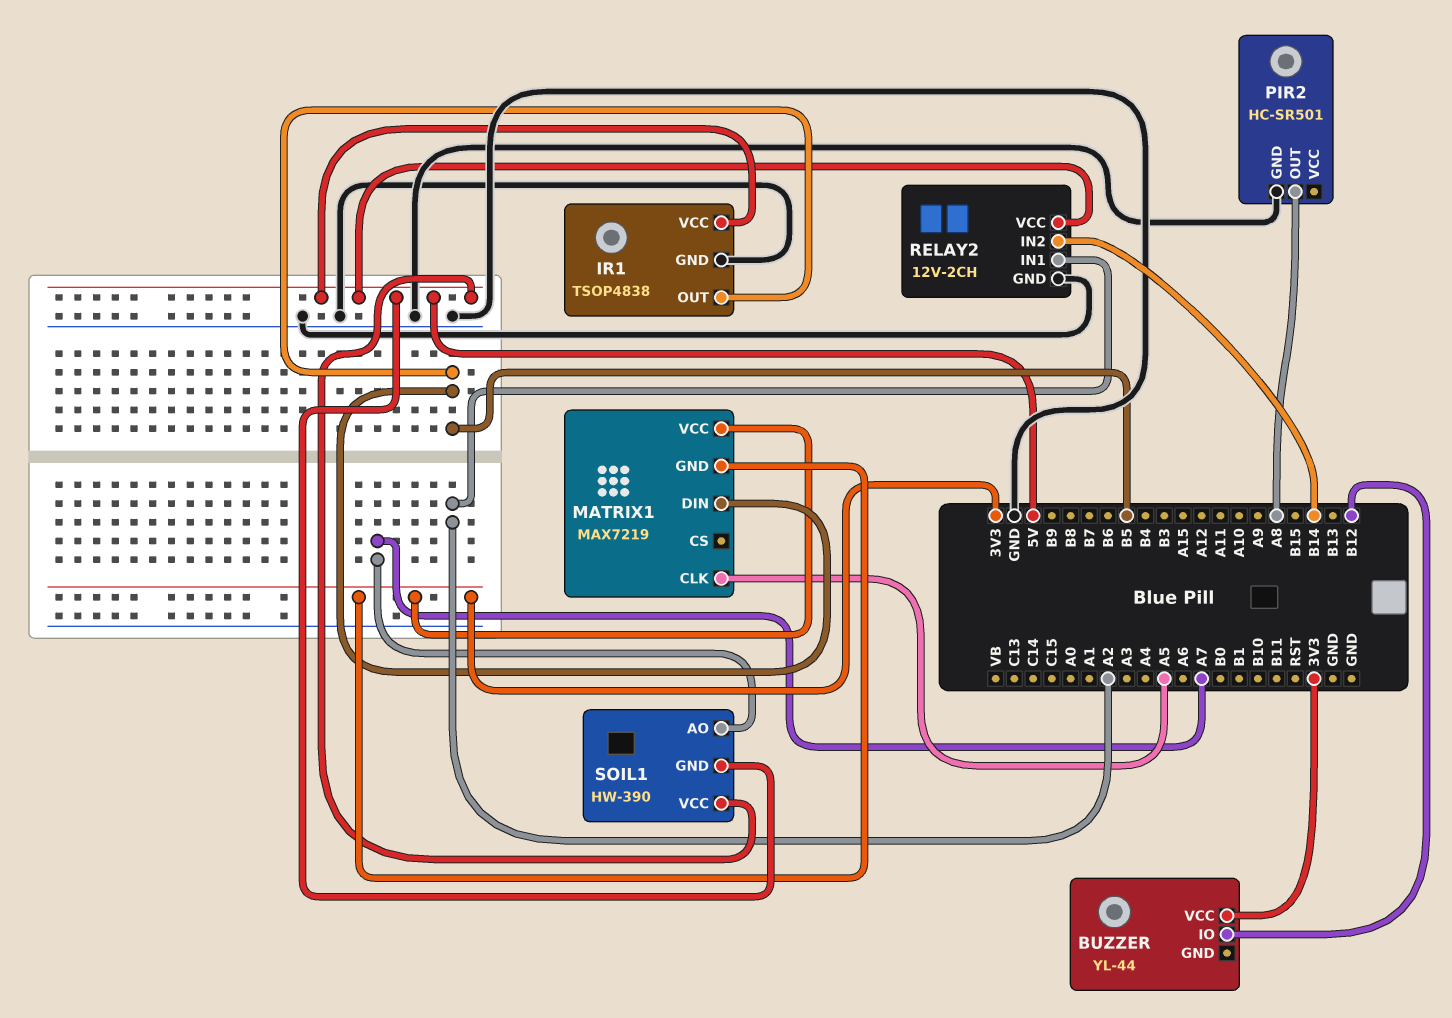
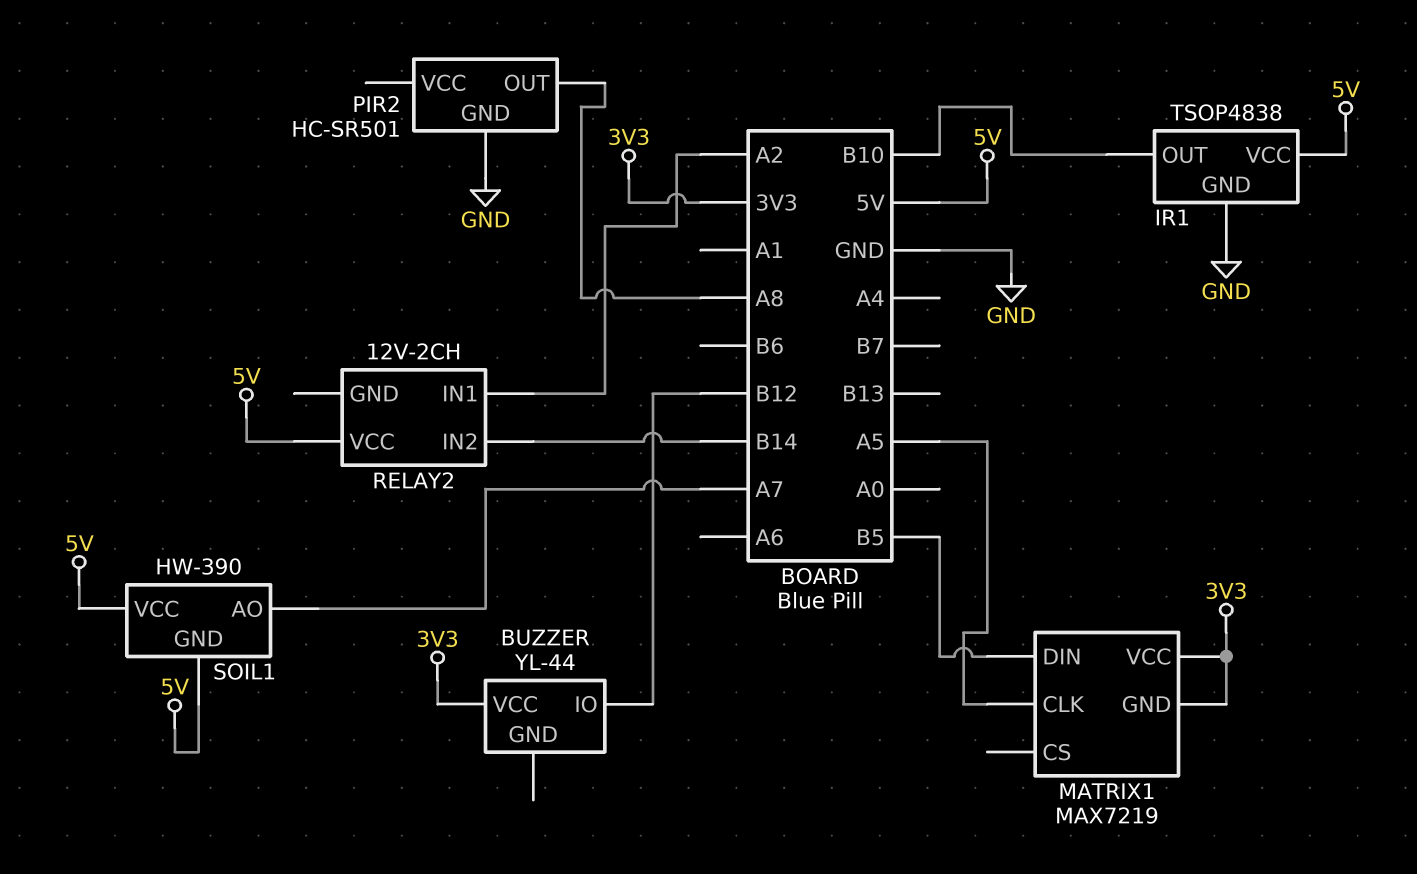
IR1 pin OUT: B5 -> B10
RELAY2 pin GND: GND -> none

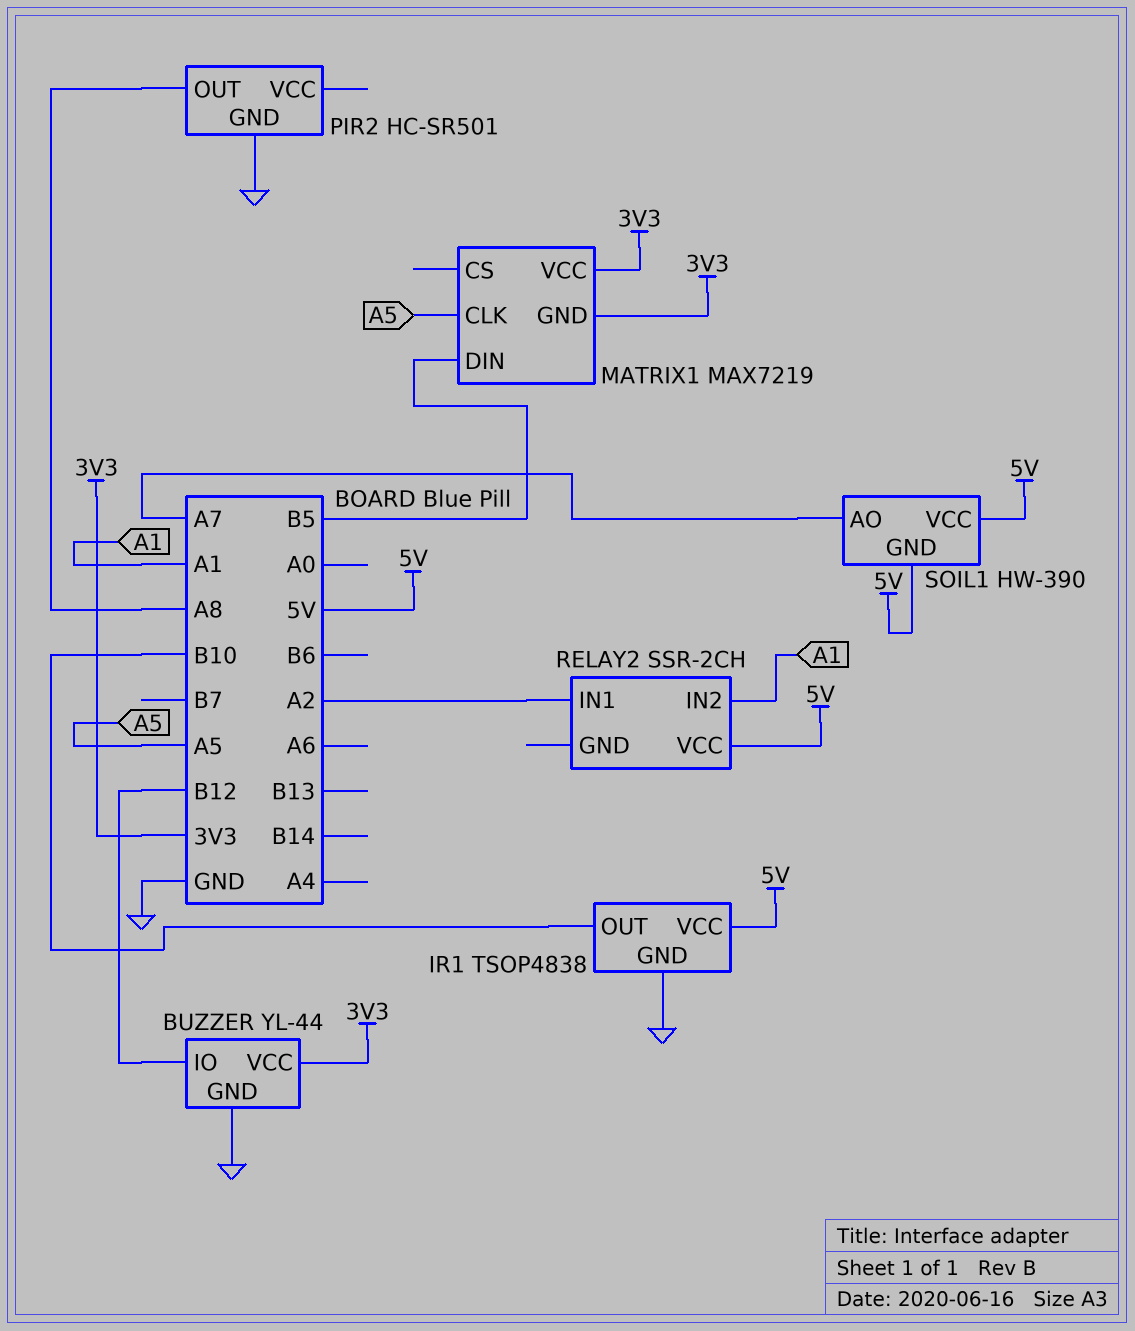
BUZZER pin GND: none -> GND
RELAY2: 12V-2CH -> SSR-2CH
RELAY2 pin IN2: B14 -> A1

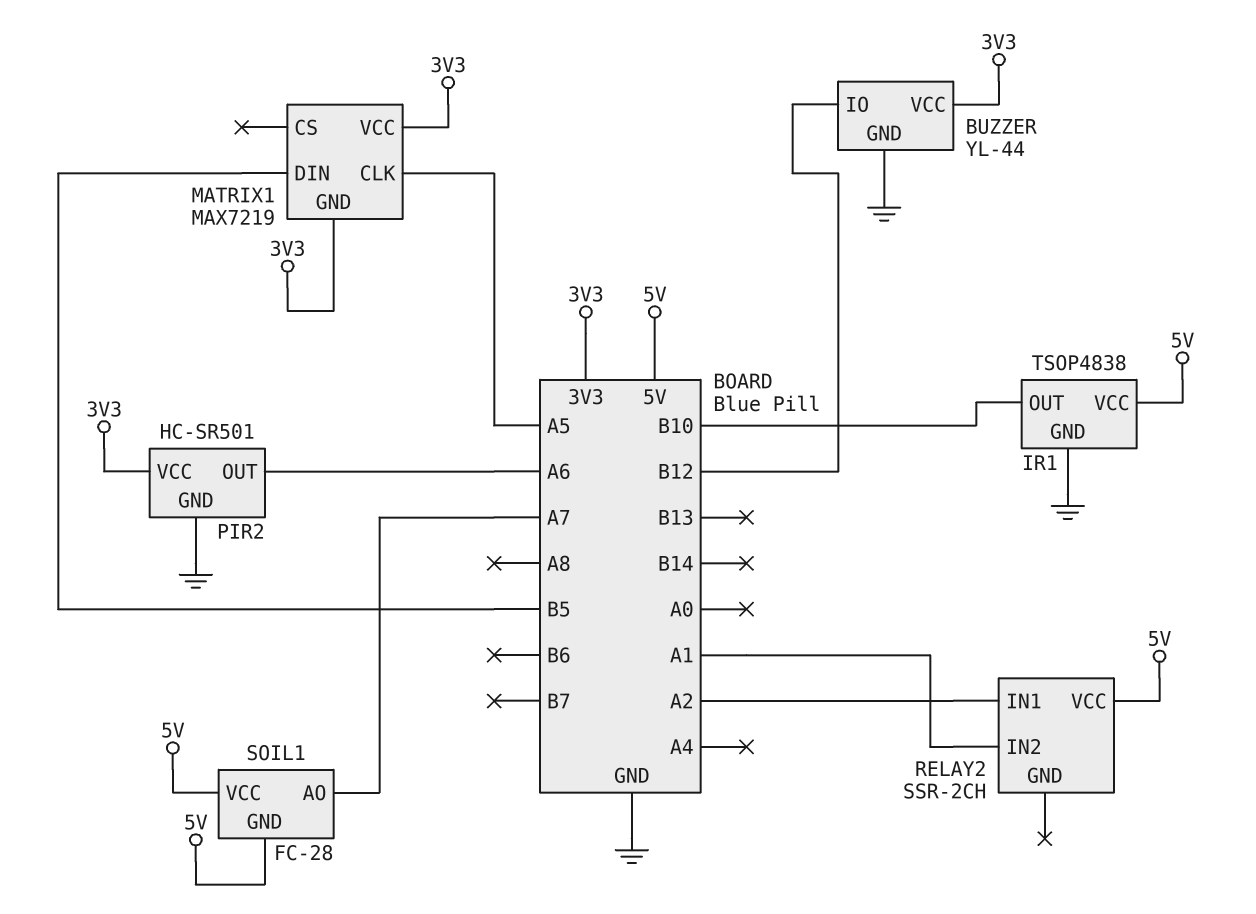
PIR2 pin OUT: A8 -> A6
PIR2 pin VCC: none -> 3V3
SOIL1: HW-390 -> FC-28

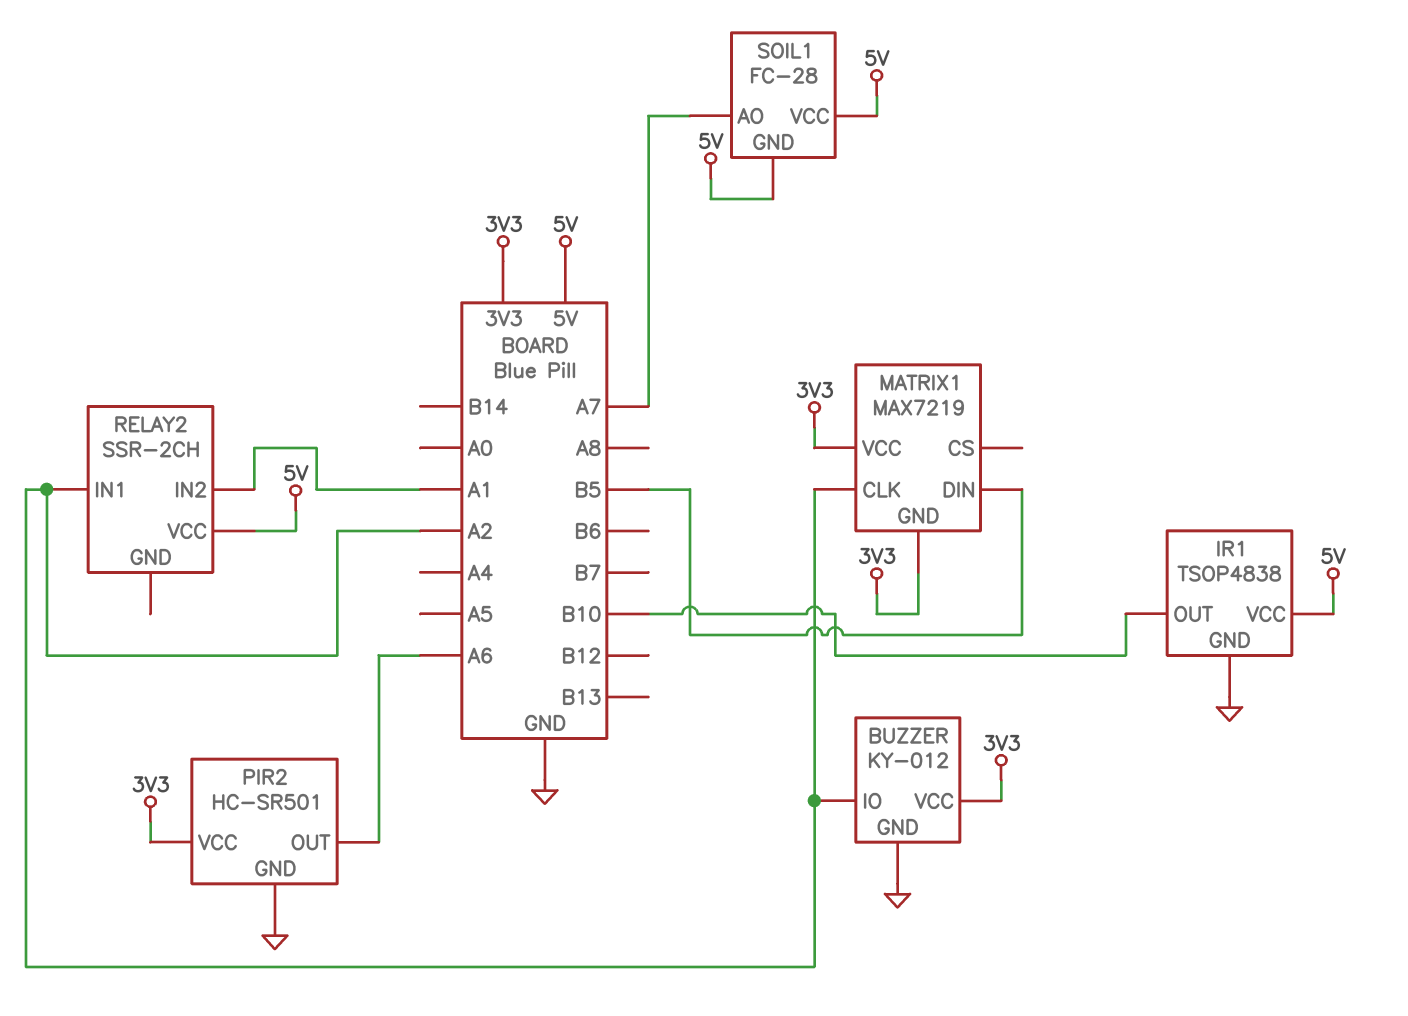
BUZZER: YL-44 -> KY-012
BUZZER pin IO: B12 -> A2
MATRIX1 pin CLK: A5 -> A2

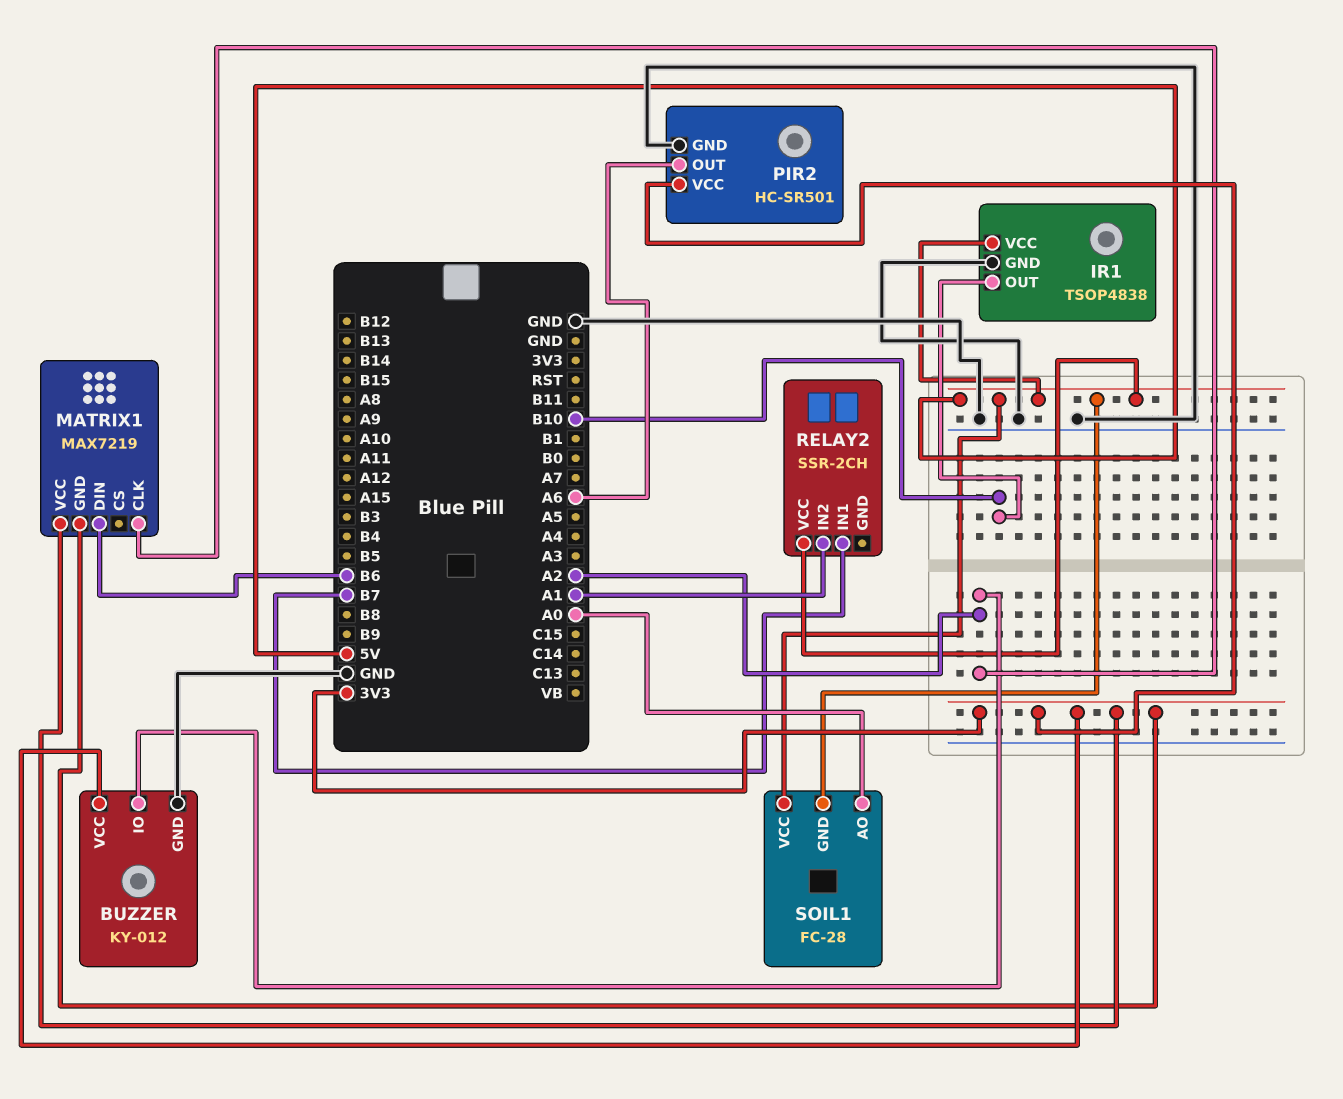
MATRIX1 pin DIN: B5 -> B6
RELAY2 pin IN1: A2 -> B7
SOIL1 pin AO: A7 -> A0

